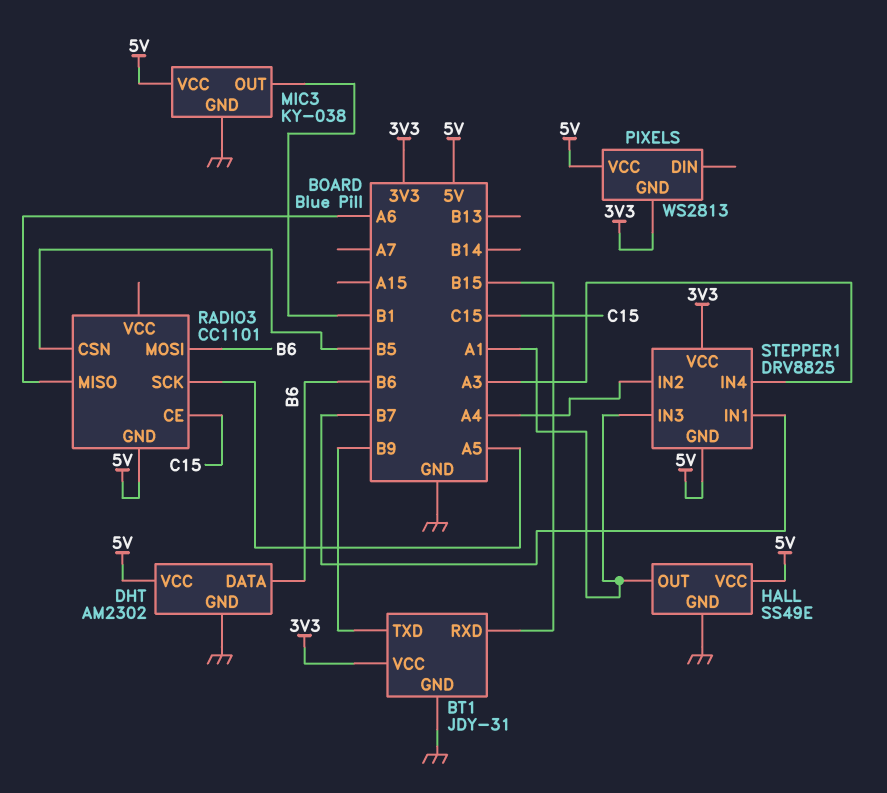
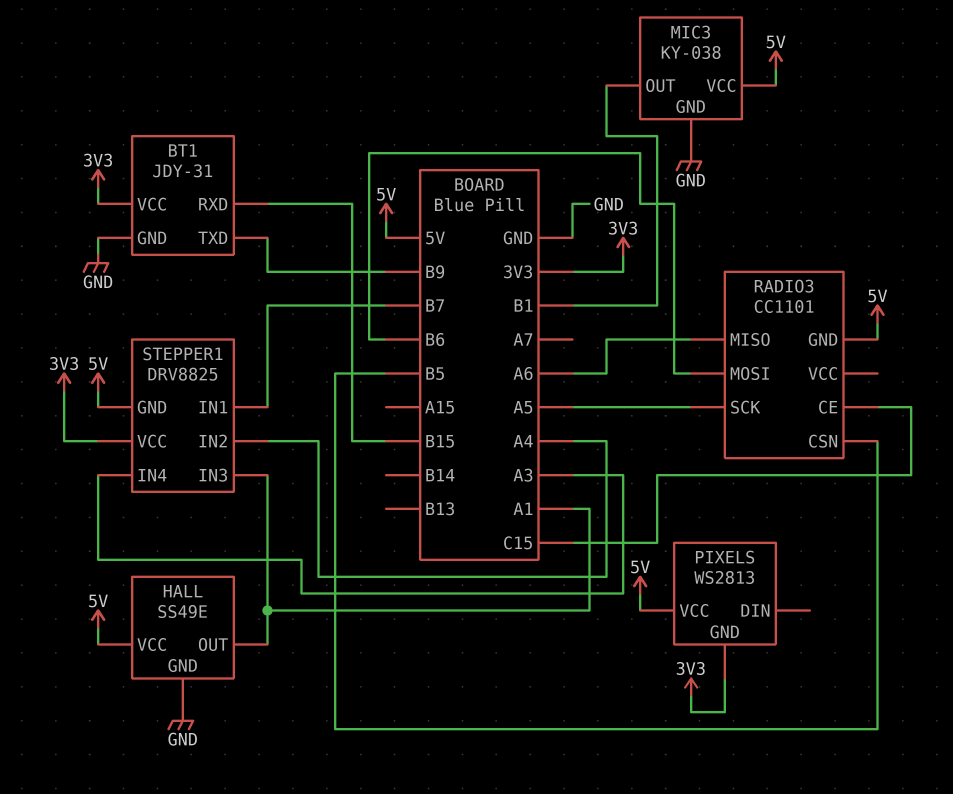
DHT: AM2302 -> none
DHT pin DATA: B6 -> none
DHT pin GND: GND -> none
DHT pin VCC: 5V -> none

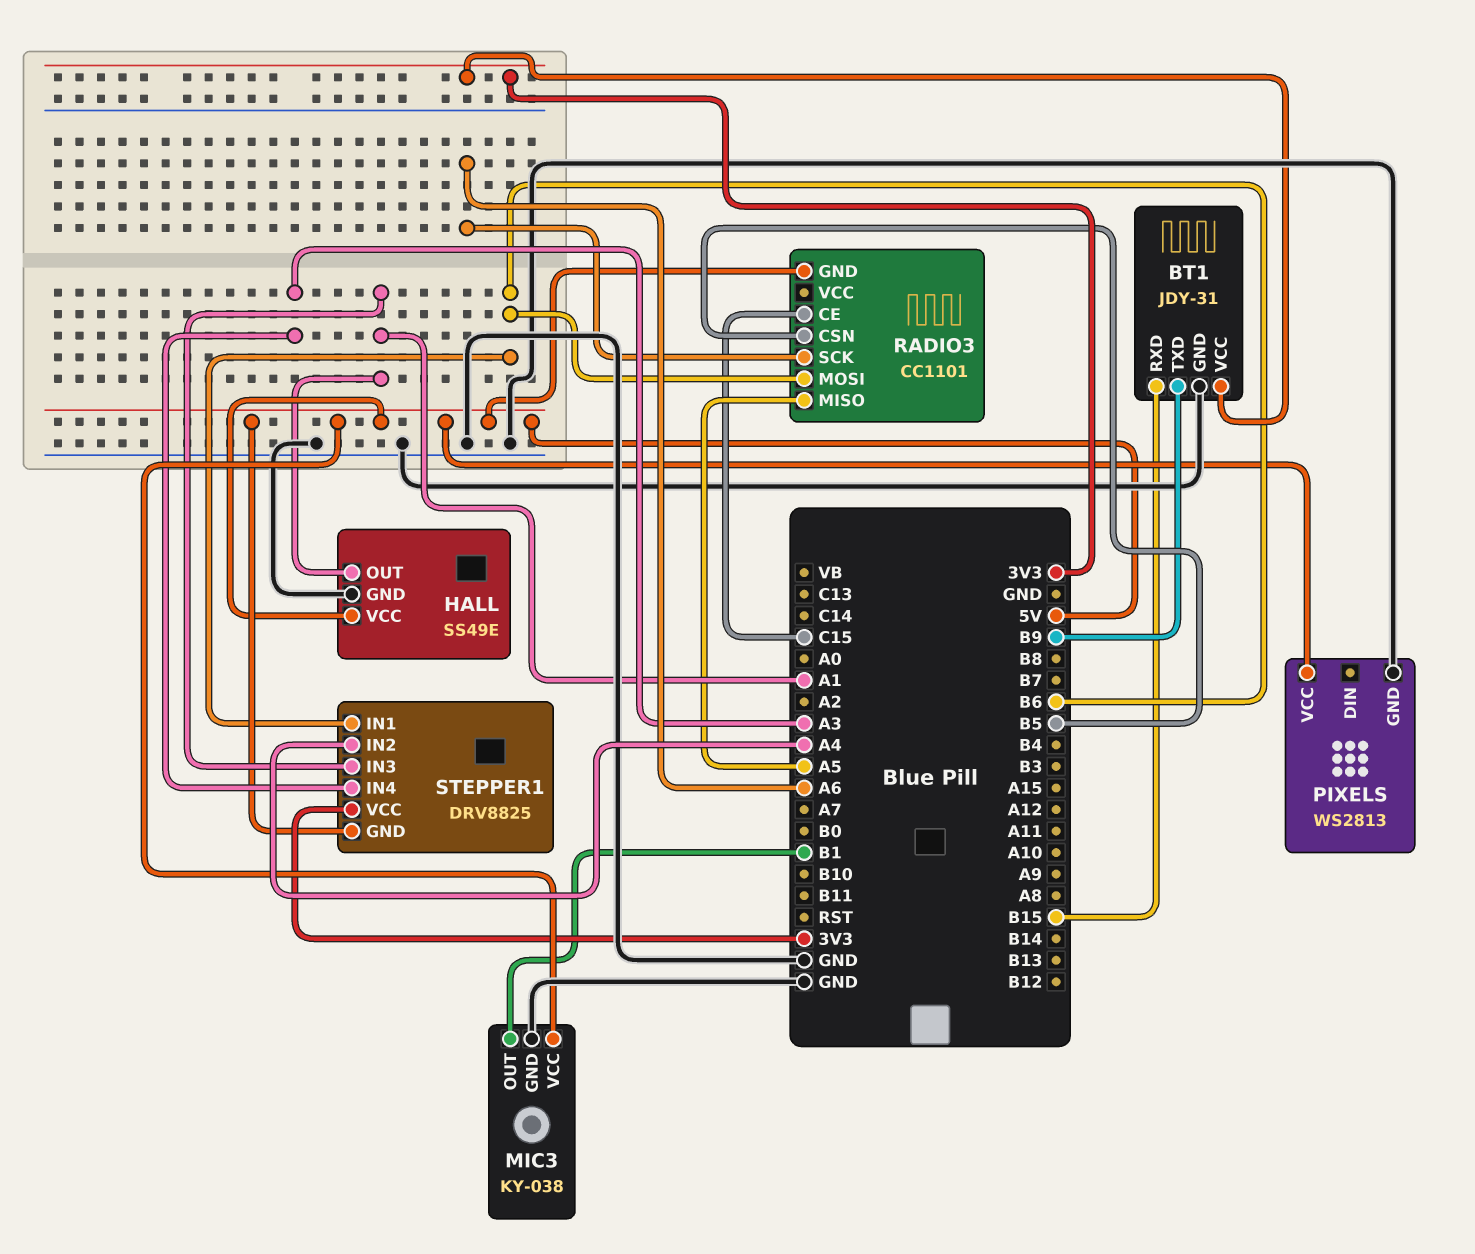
PIXELS pin GND: 3V3 -> GND
RADIO3 pin MISO: A6 -> A5
RADIO3 pin SCK: A5 -> A6
STEPPER1 pin IN1: B7 -> B6

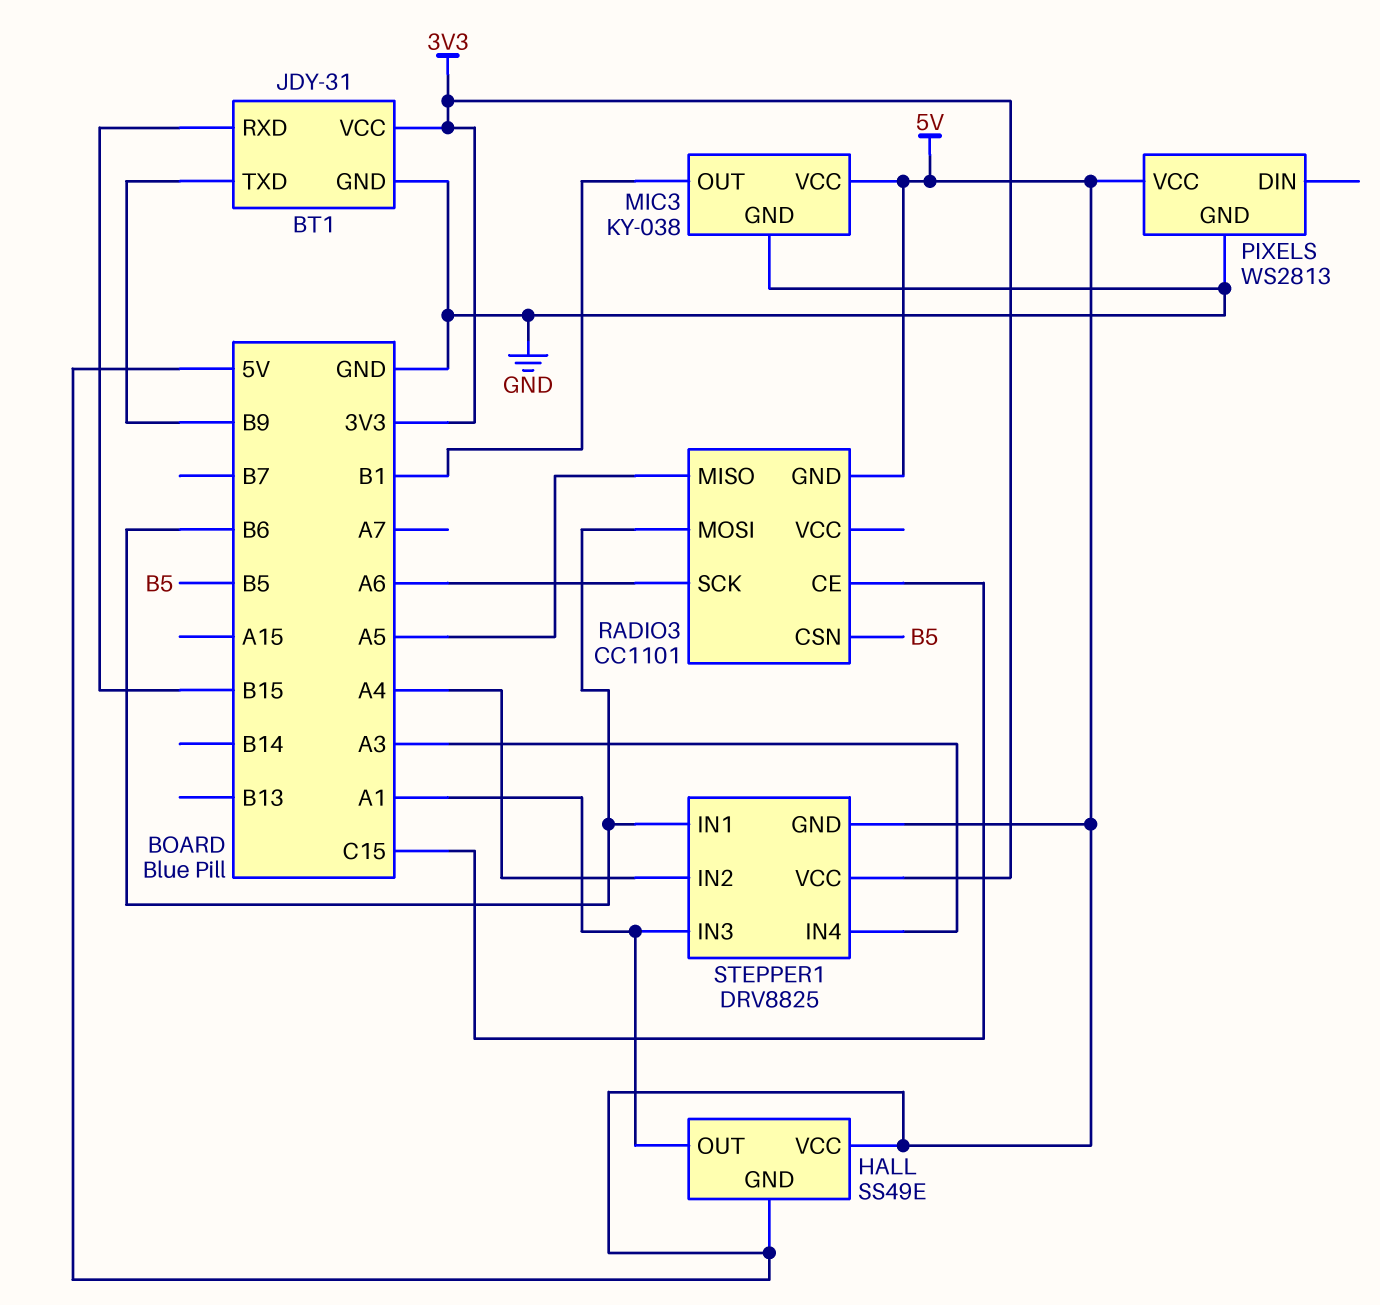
HALL pin GND: GND -> 5V

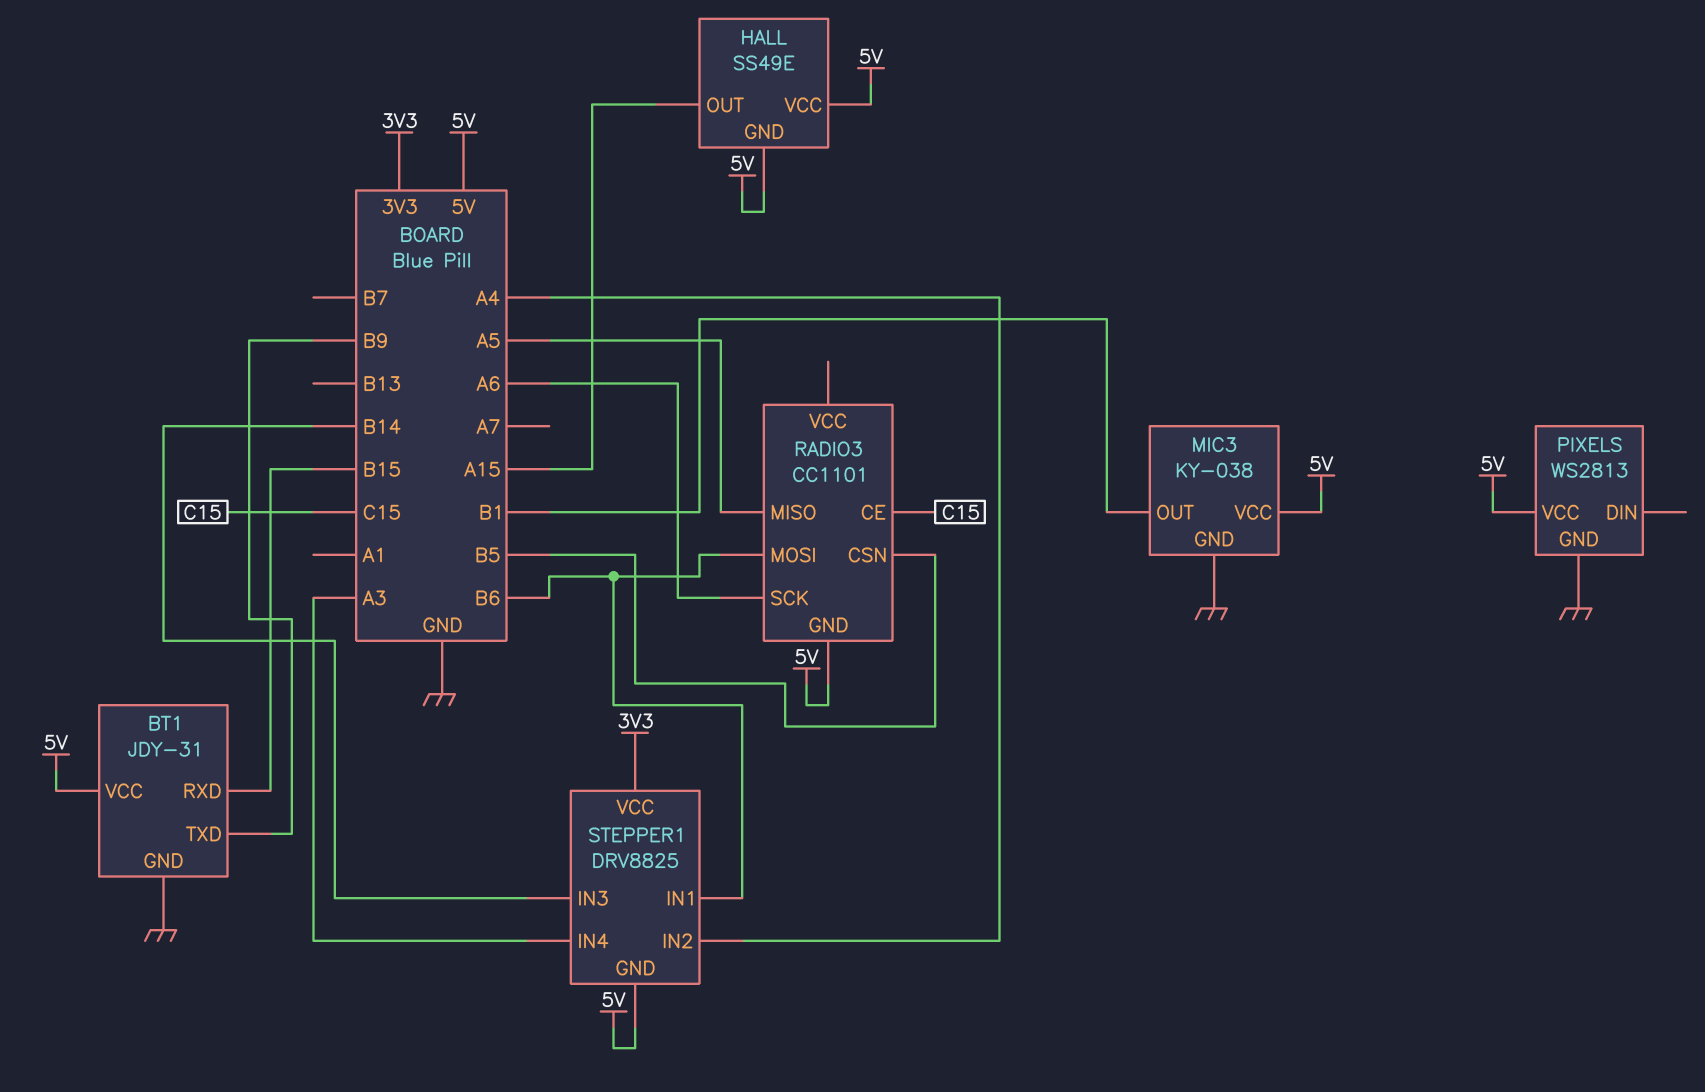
BT1 pin VCC: 3V3 -> 5V
HALL pin OUT: A1 -> A15
STEPPER1 pin IN3: A1 -> B14

